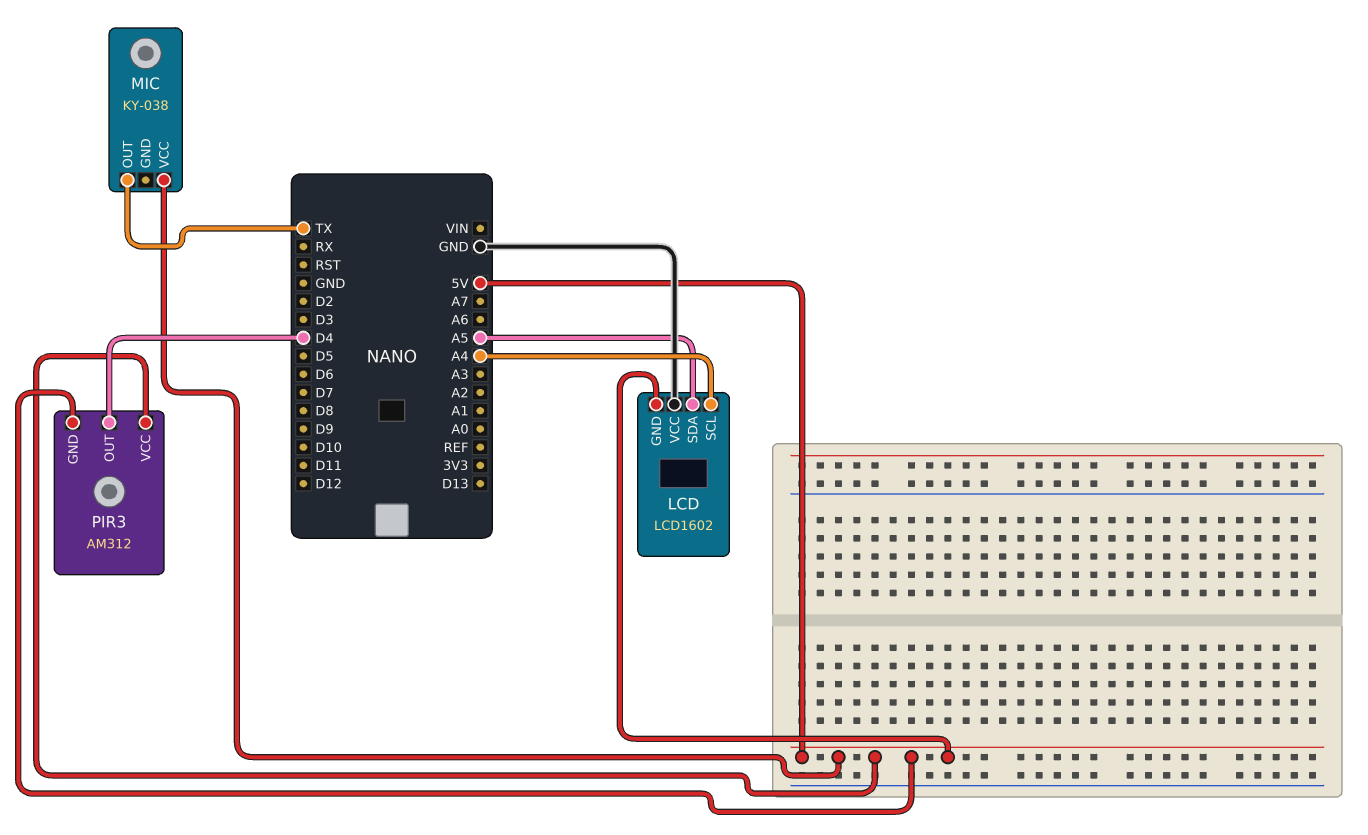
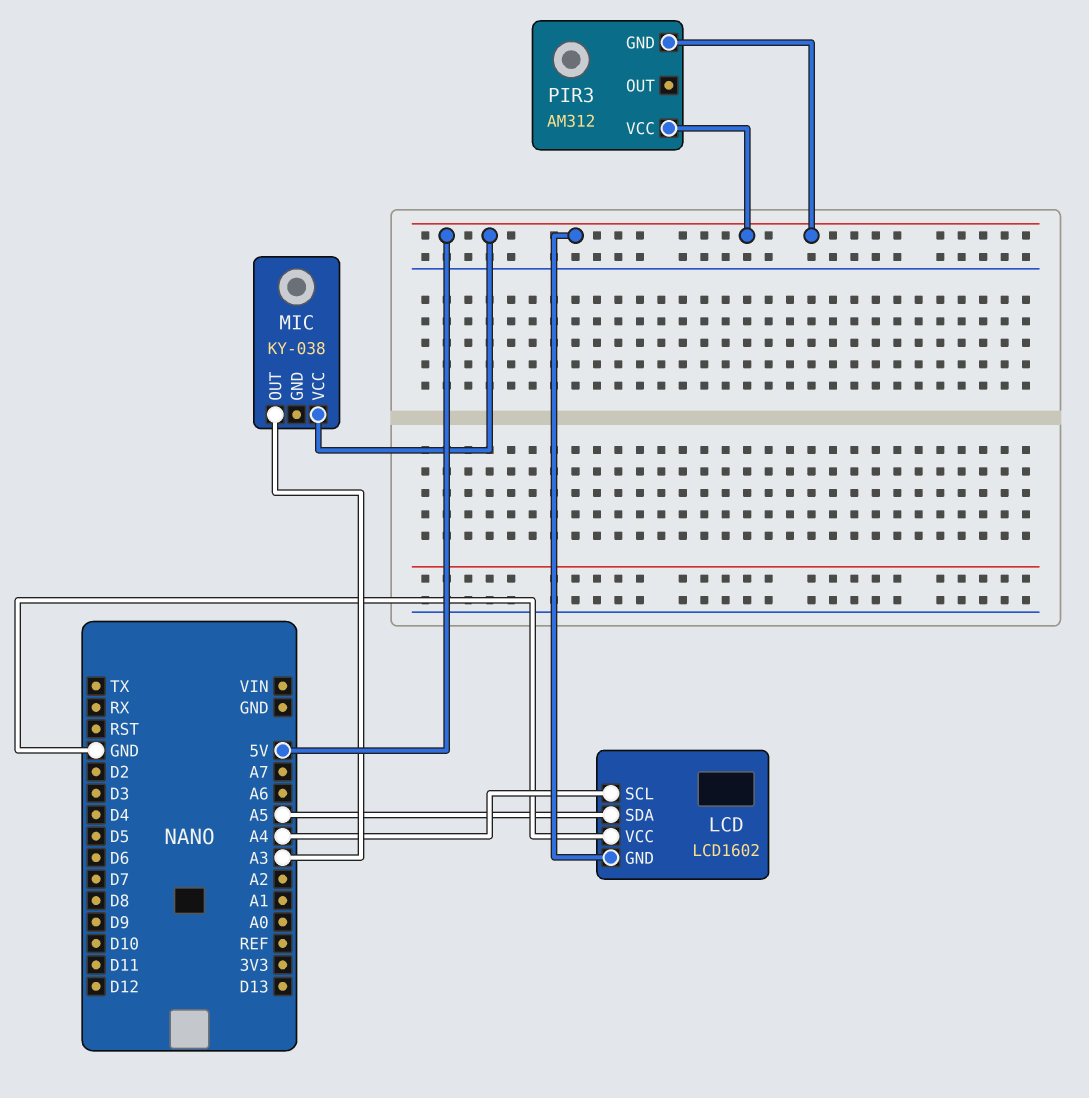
MIC pin OUT: TX -> A3
PIR3 pin OUT: D4 -> none

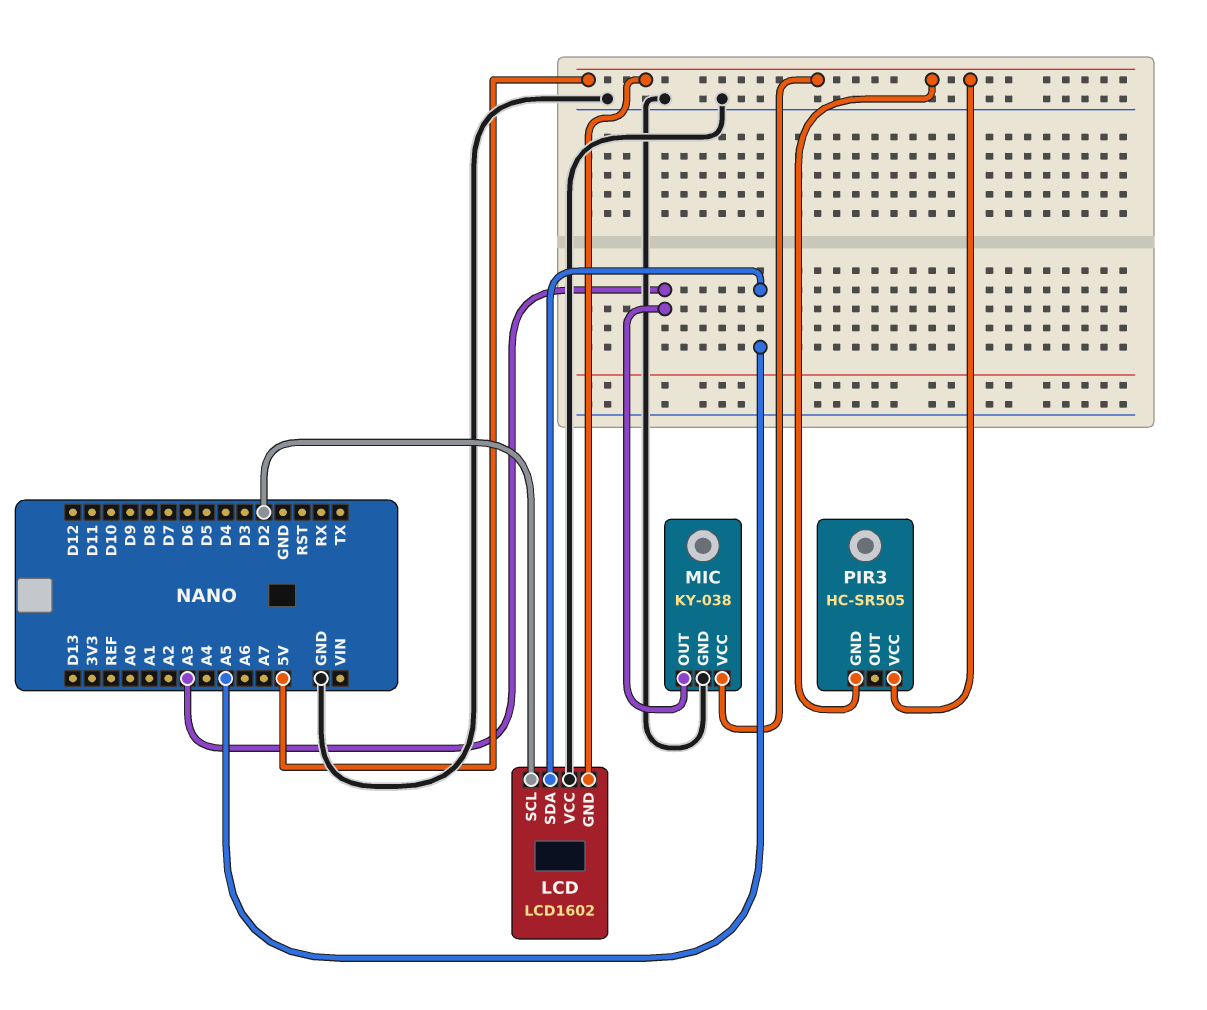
LCD pin SCL: A4 -> D2
MIC pin GND: none -> GND
PIR3: AM312 -> HC-SR505

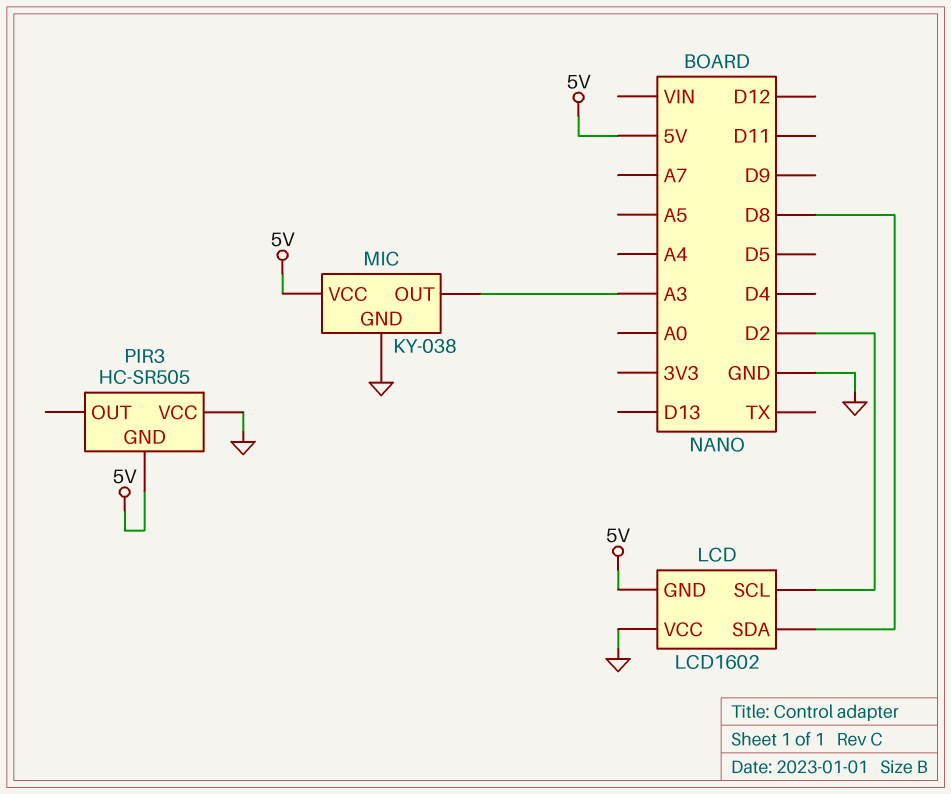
LCD pin SDA: A5 -> D8
PIR3 pin VCC: 5V -> GND

